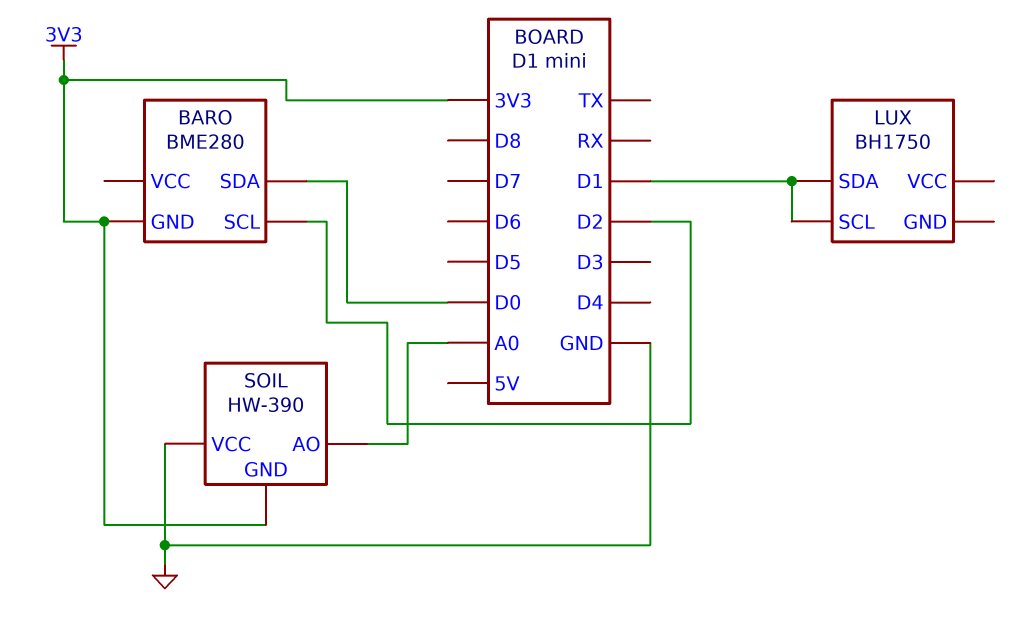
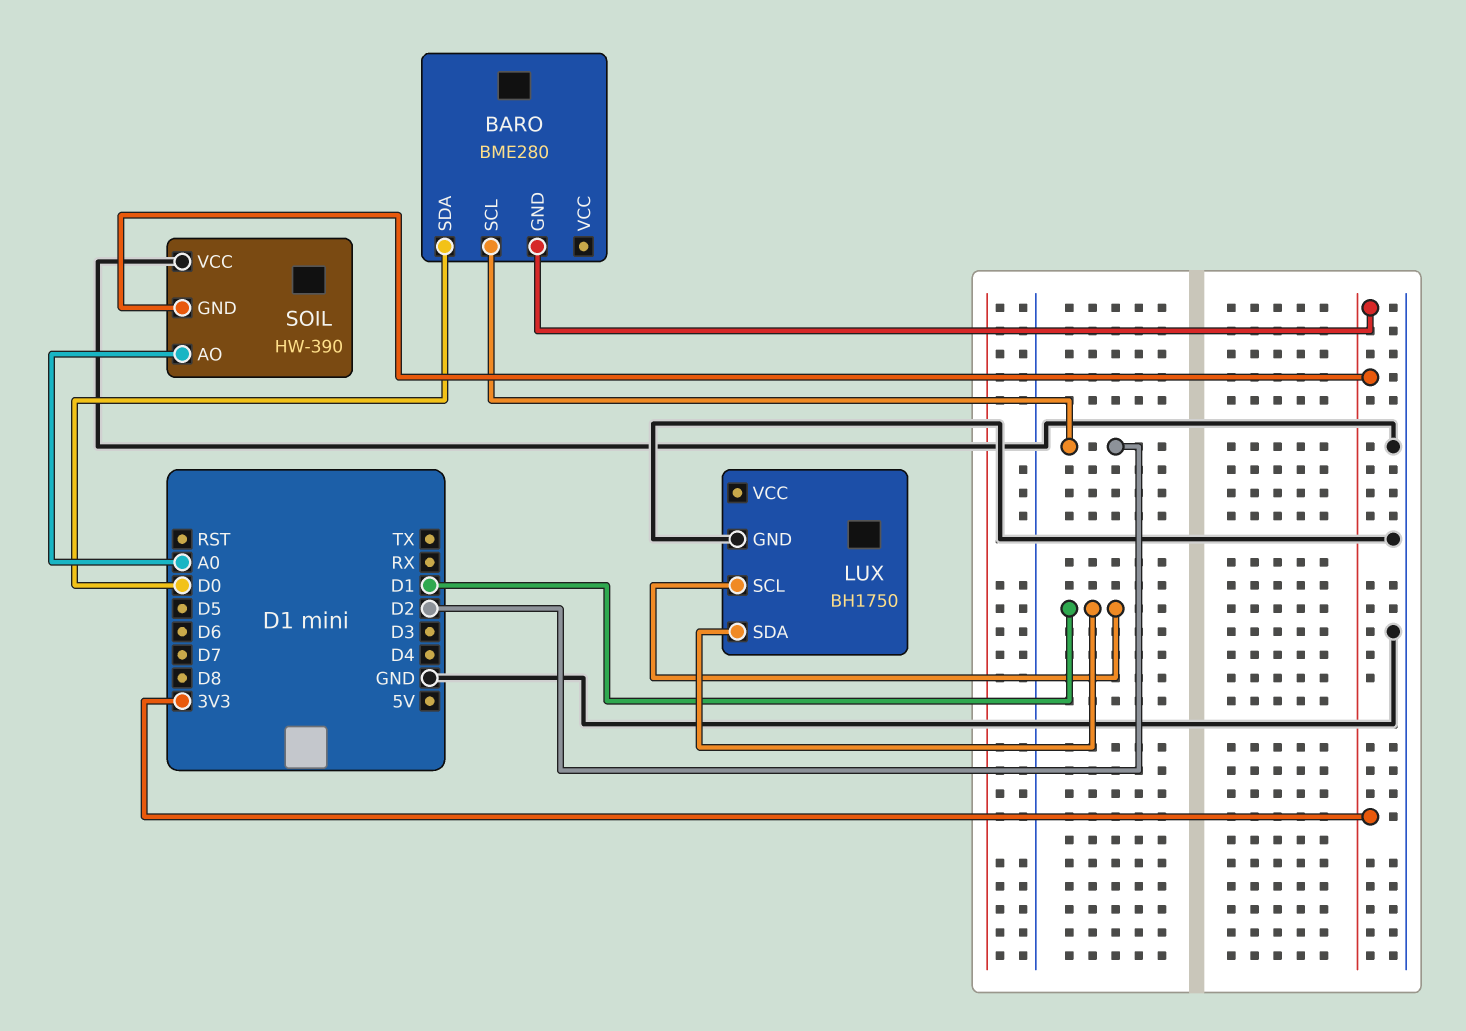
LUX pin GND: none -> GND

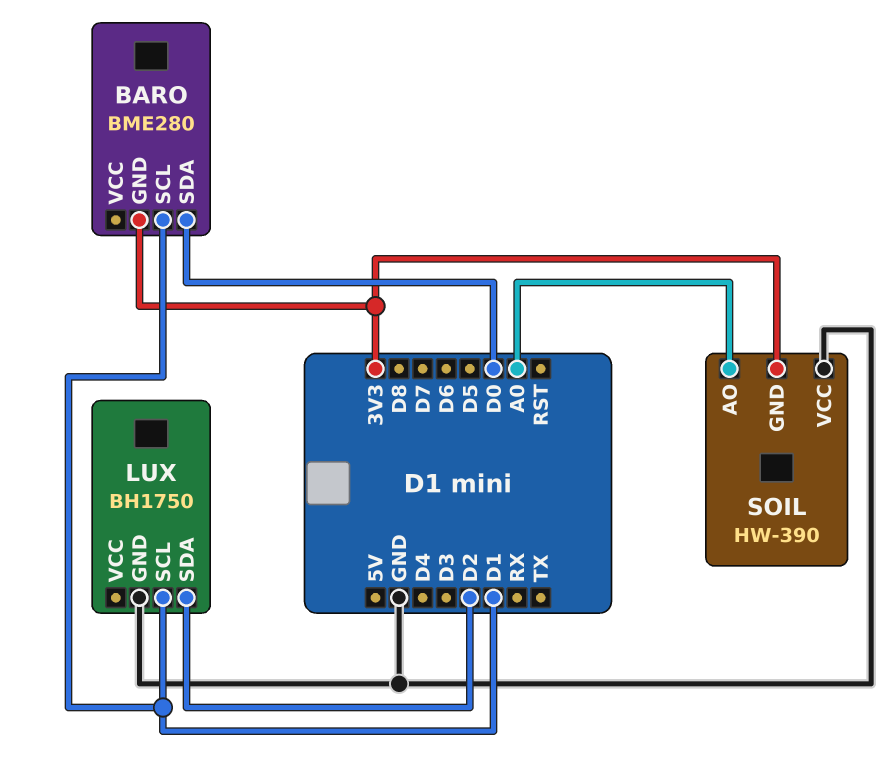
BARO pin SCL: D2 -> D1
LUX pin SDA: D1 -> D2

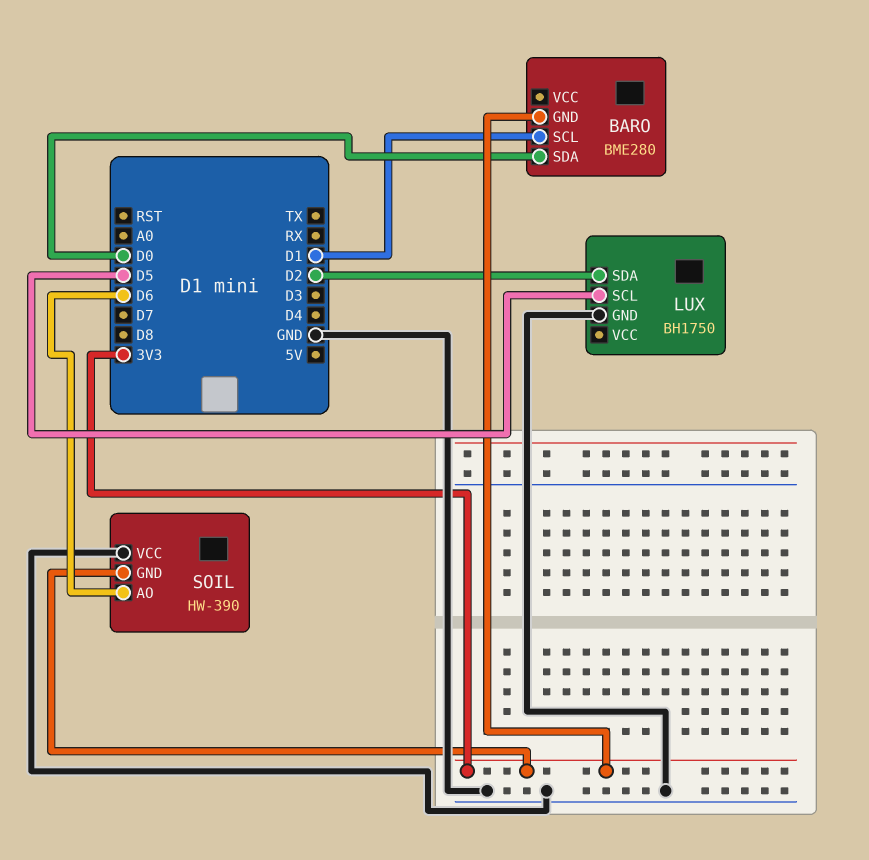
LUX pin SCL: D1 -> D5
SOIL pin AO: A0 -> D6

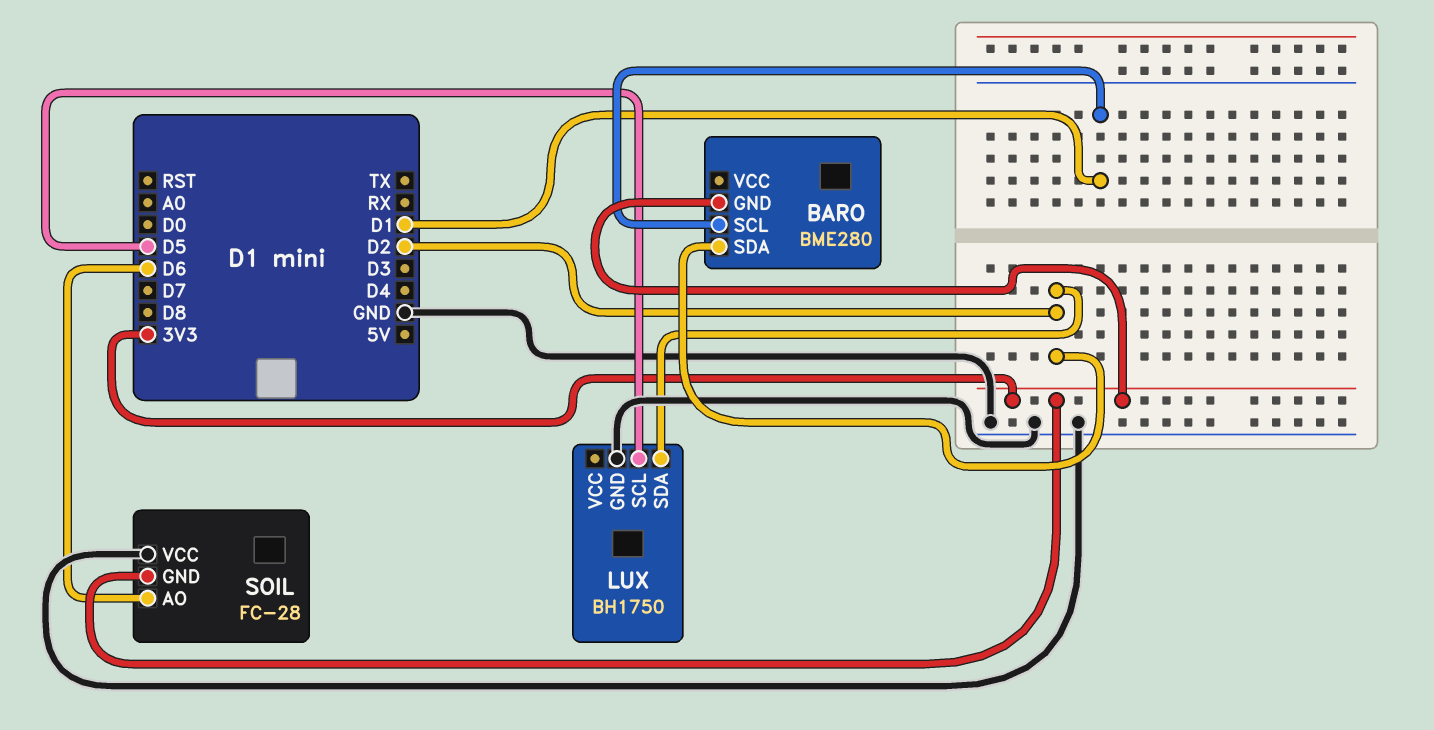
BARO pin SDA: D0 -> D2
SOIL: HW-390 -> FC-28

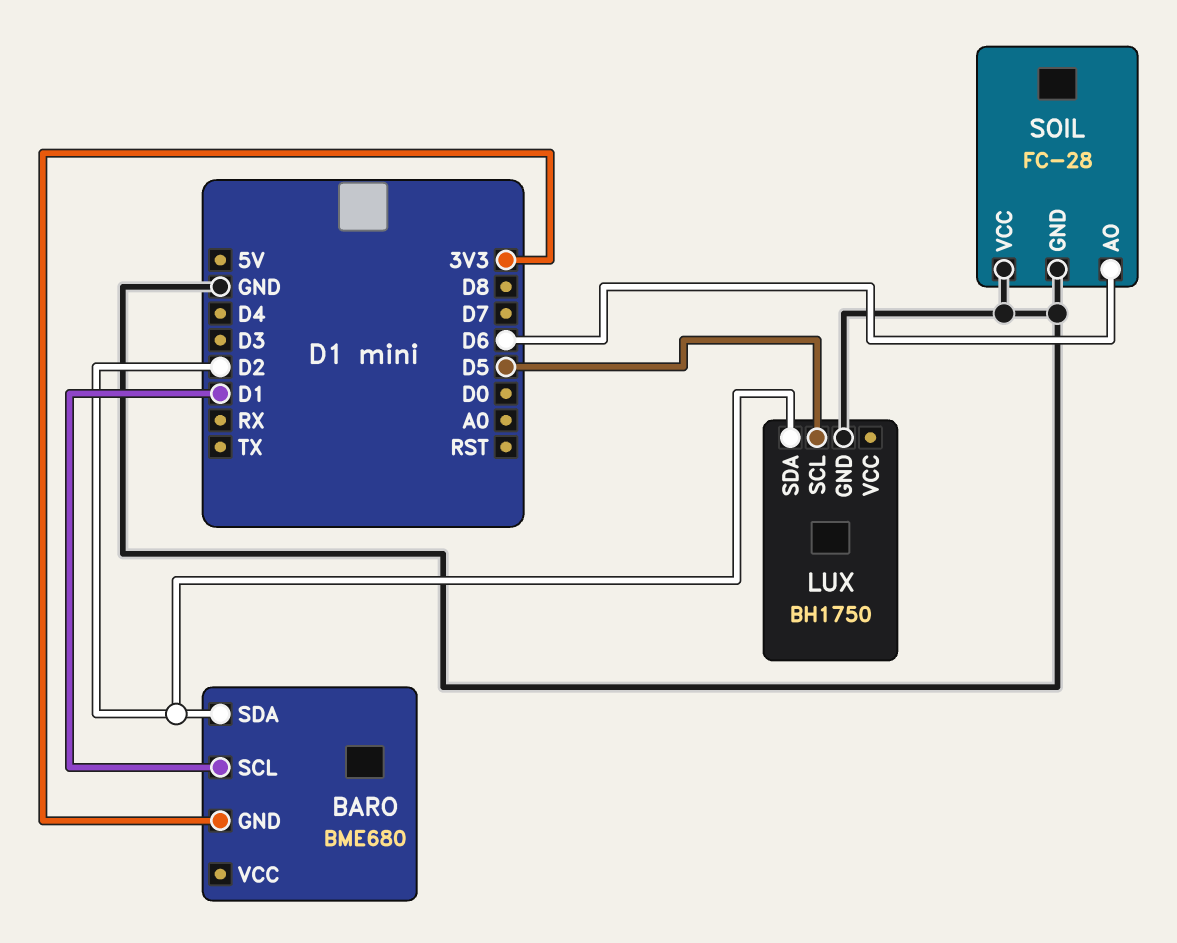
BARO: BME280 -> BME680
SOIL pin GND: 3V3 -> GND

